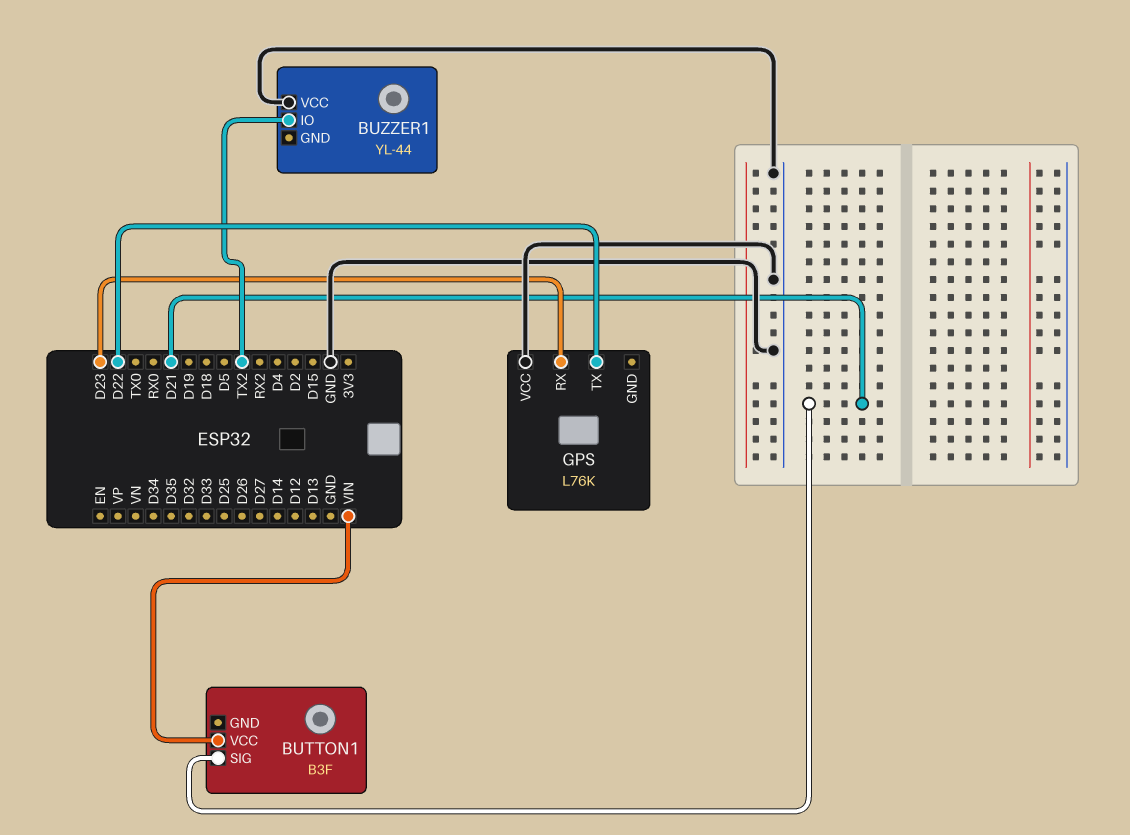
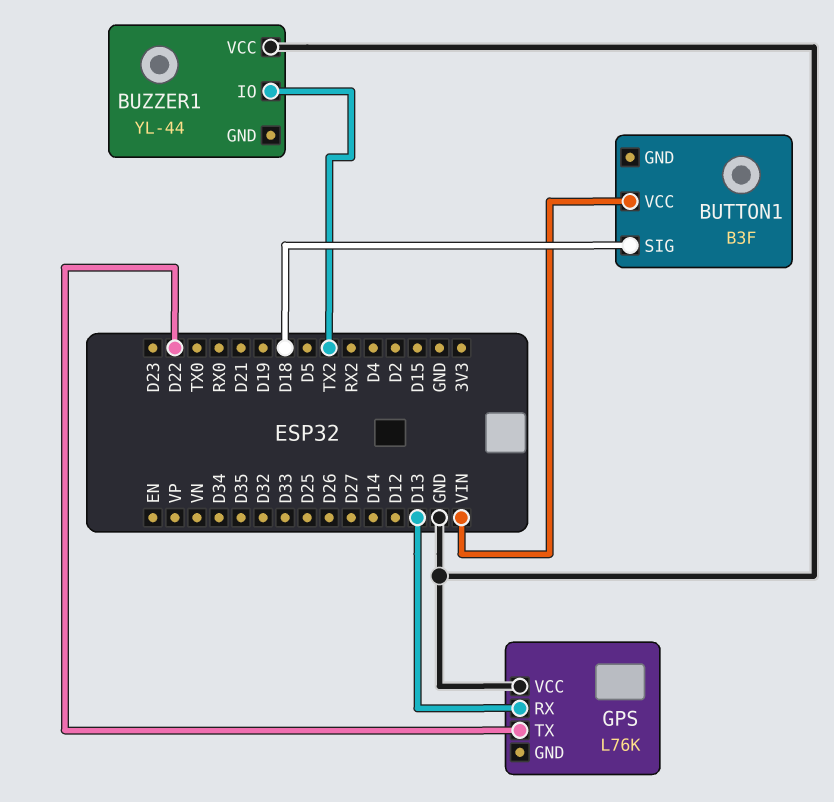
BUTTON1 pin SIG: D21 -> D18
GPS pin RX: D23 -> D13

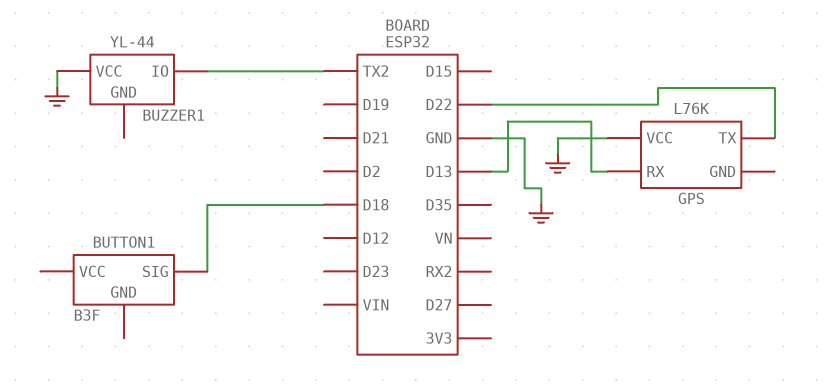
BUTTON1 pin VCC: VIN -> none

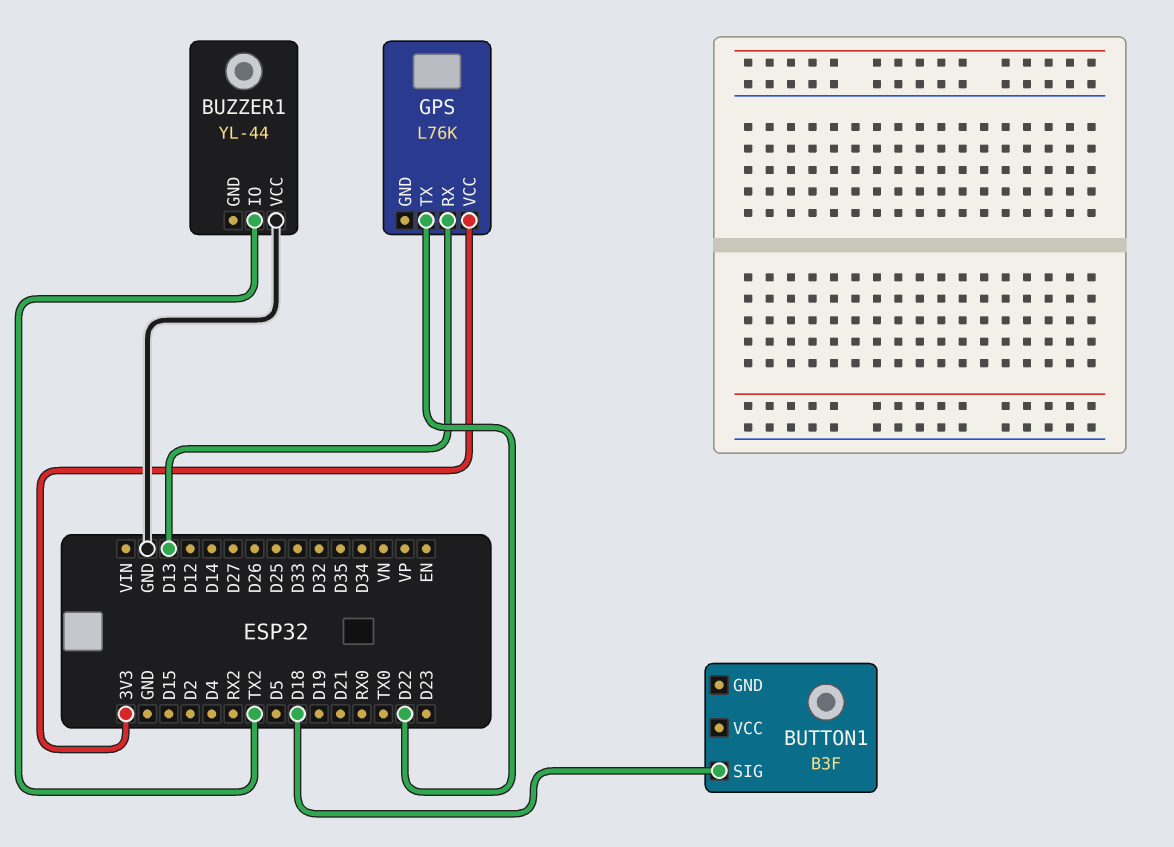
GPS pin VCC: GND -> 3V3

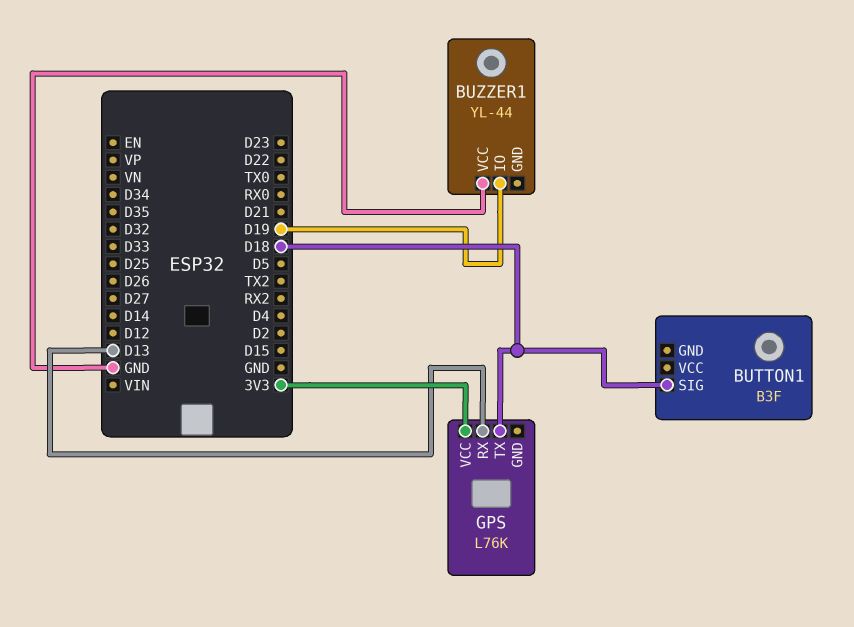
BUZZER1 pin IO: TX2 -> D19
GPS pin TX: D22 -> D18

